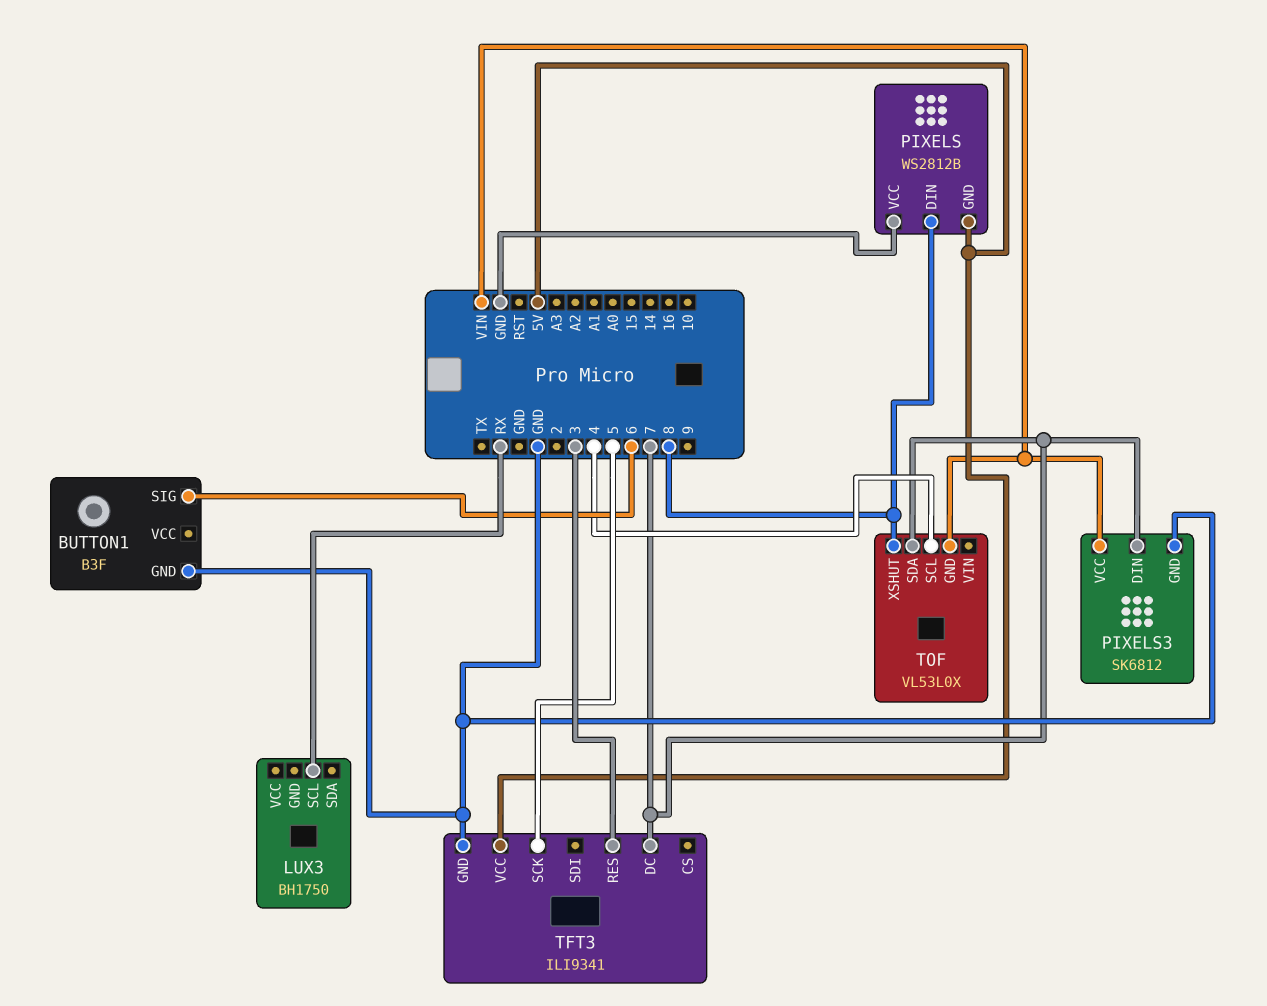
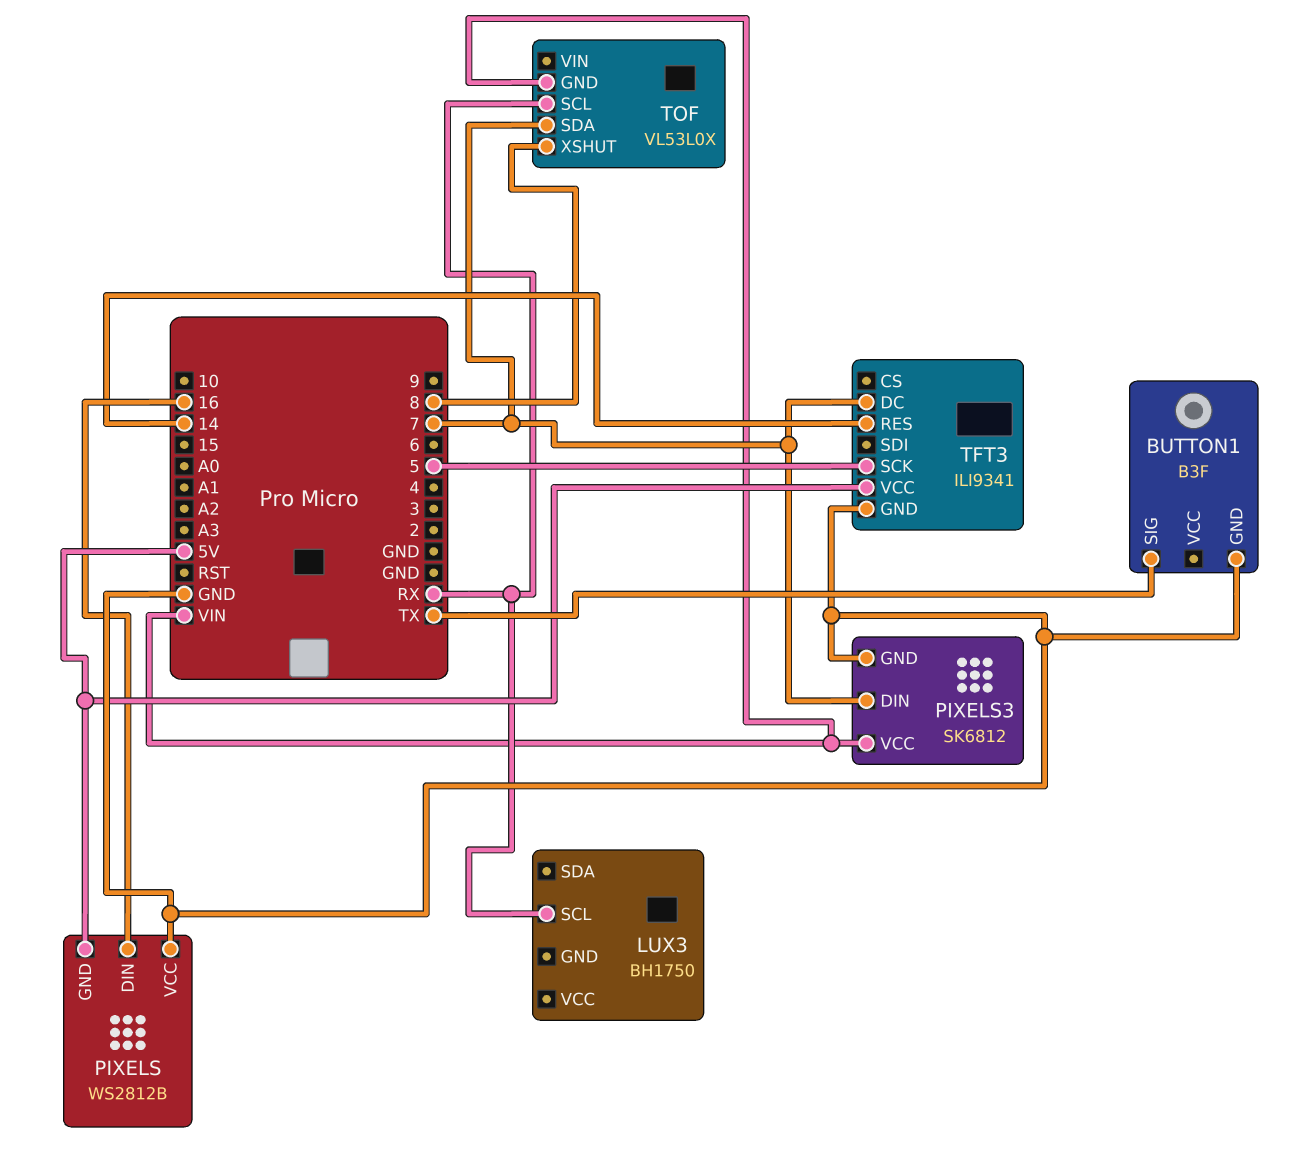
BUTTON1 pin SIG: 6 -> TX
PIXELS pin DIN: 8 -> 16
TFT3 pin RES: 3 -> 14
TOF pin SCL: 4 -> RX

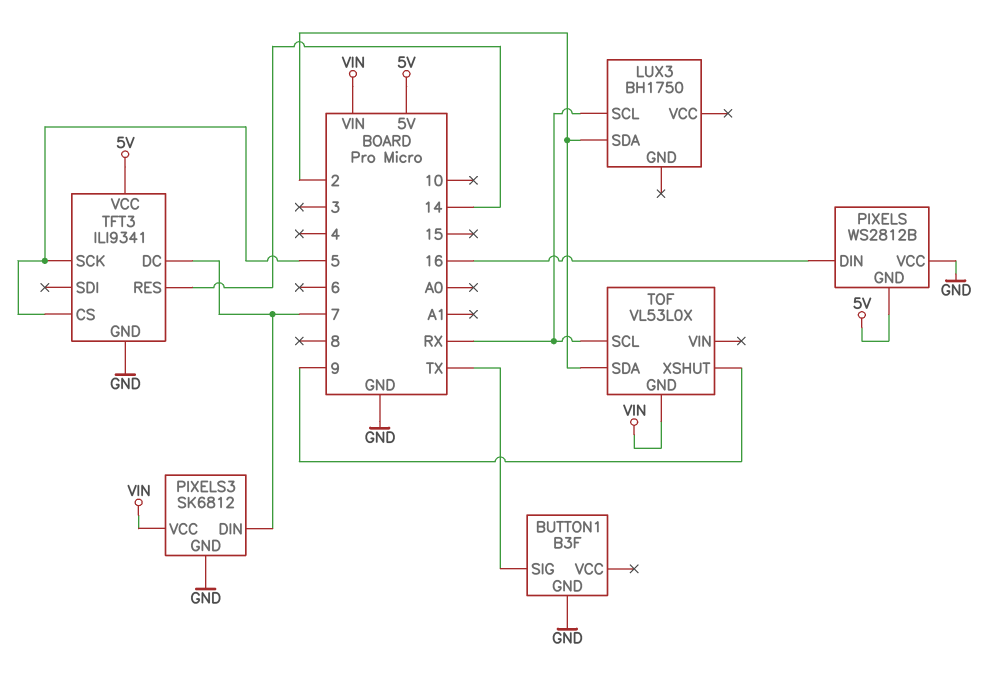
LUX3 pin SDA: none -> 2
TFT3 pin CS: none -> 5
TOF pin SDA: 7 -> 2
TOF pin XSHUT: 8 -> 9

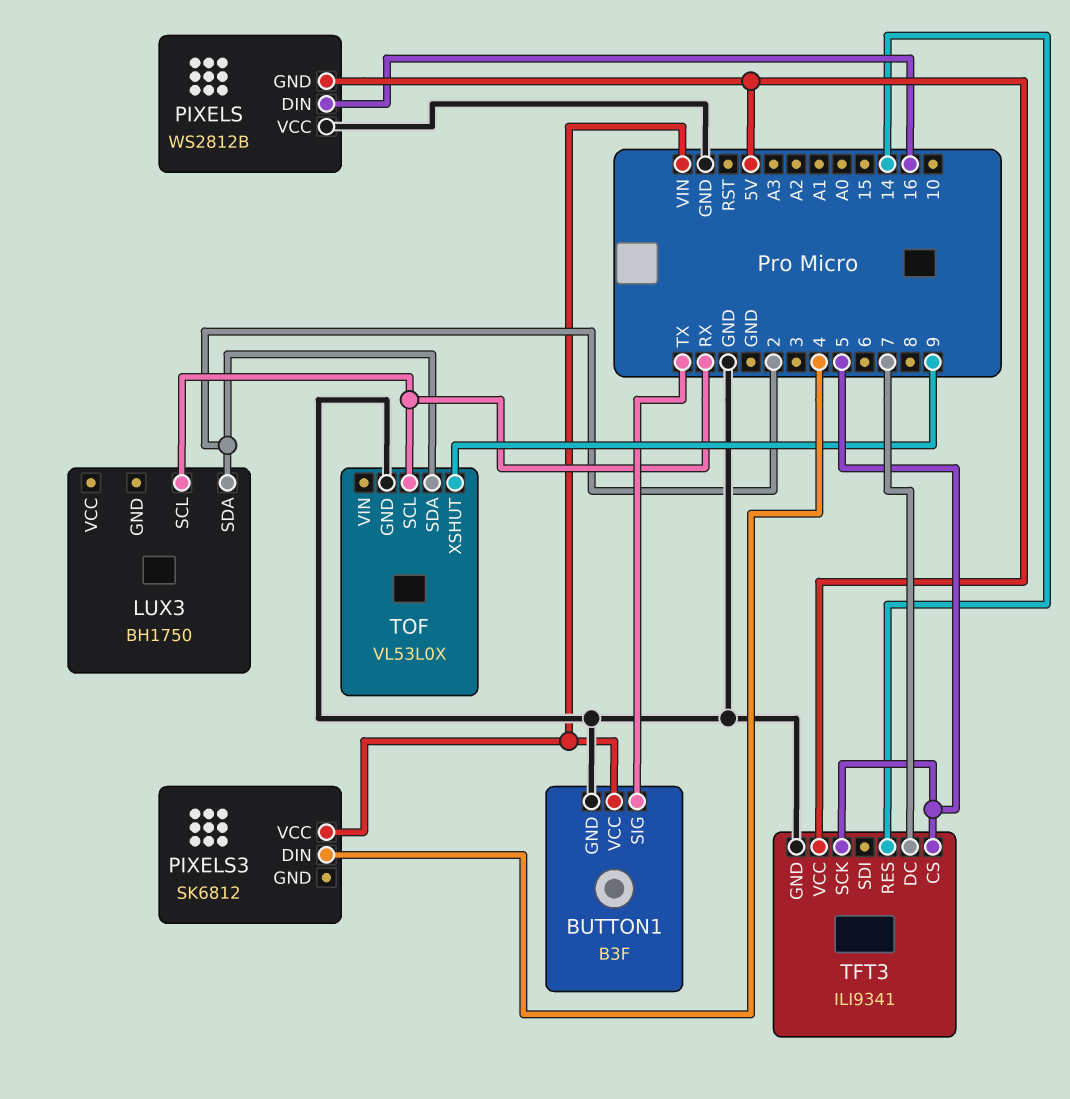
BUTTON1 pin VCC: none -> VIN
PIXELS3 pin DIN: 7 -> 4
PIXELS3 pin GND: GND -> none
TOF pin GND: VIN -> GND

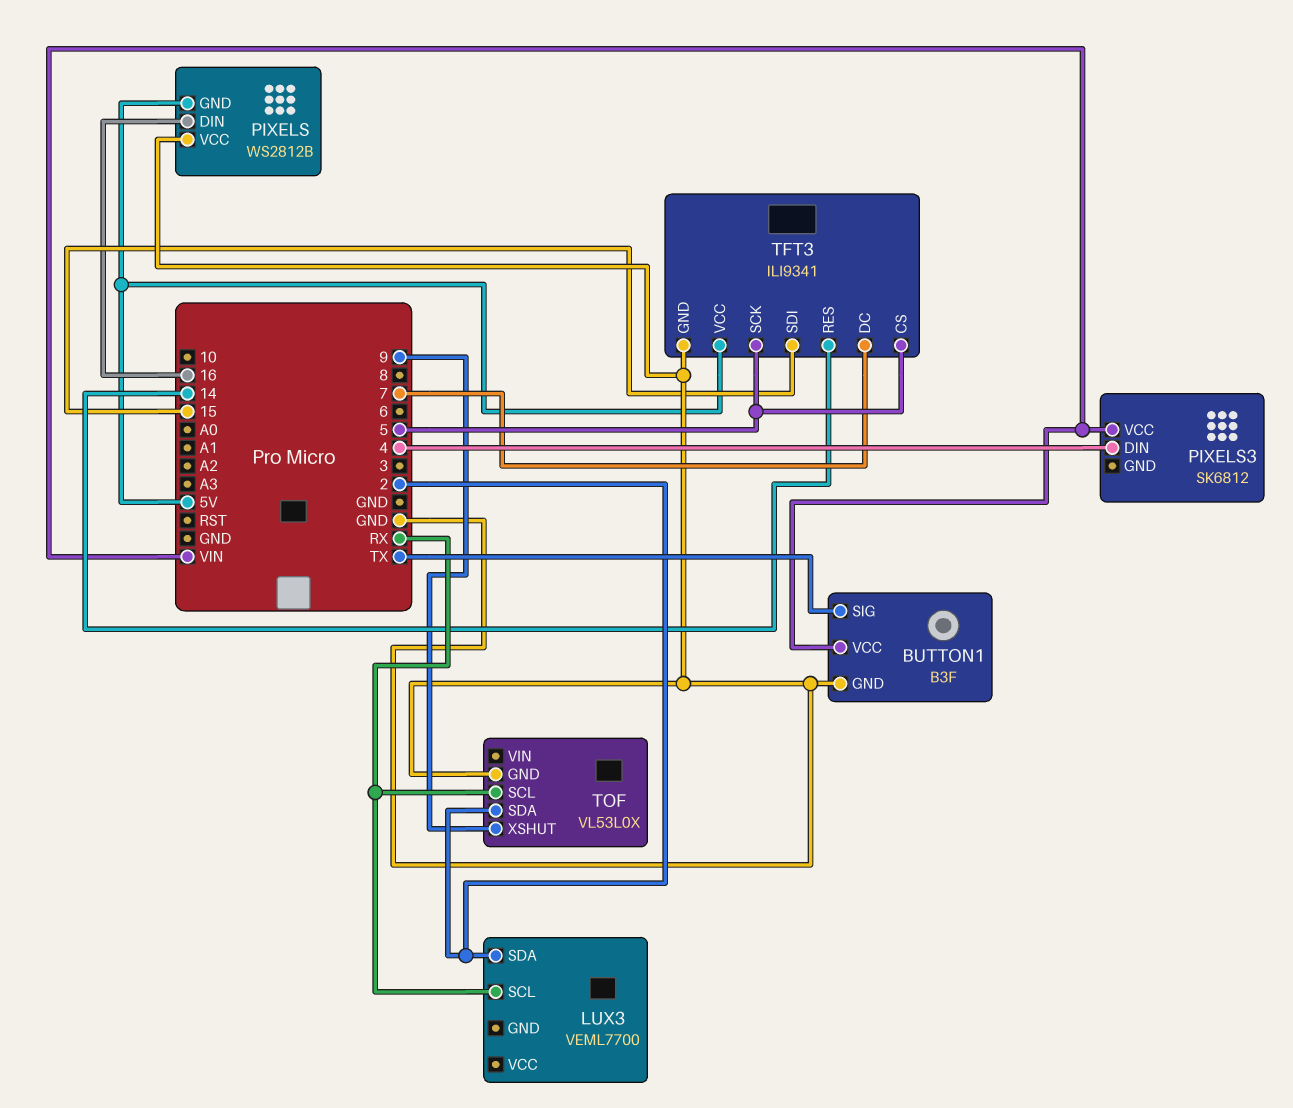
LUX3: BH1750 -> VEML7700
TFT3 pin SDI: none -> 15

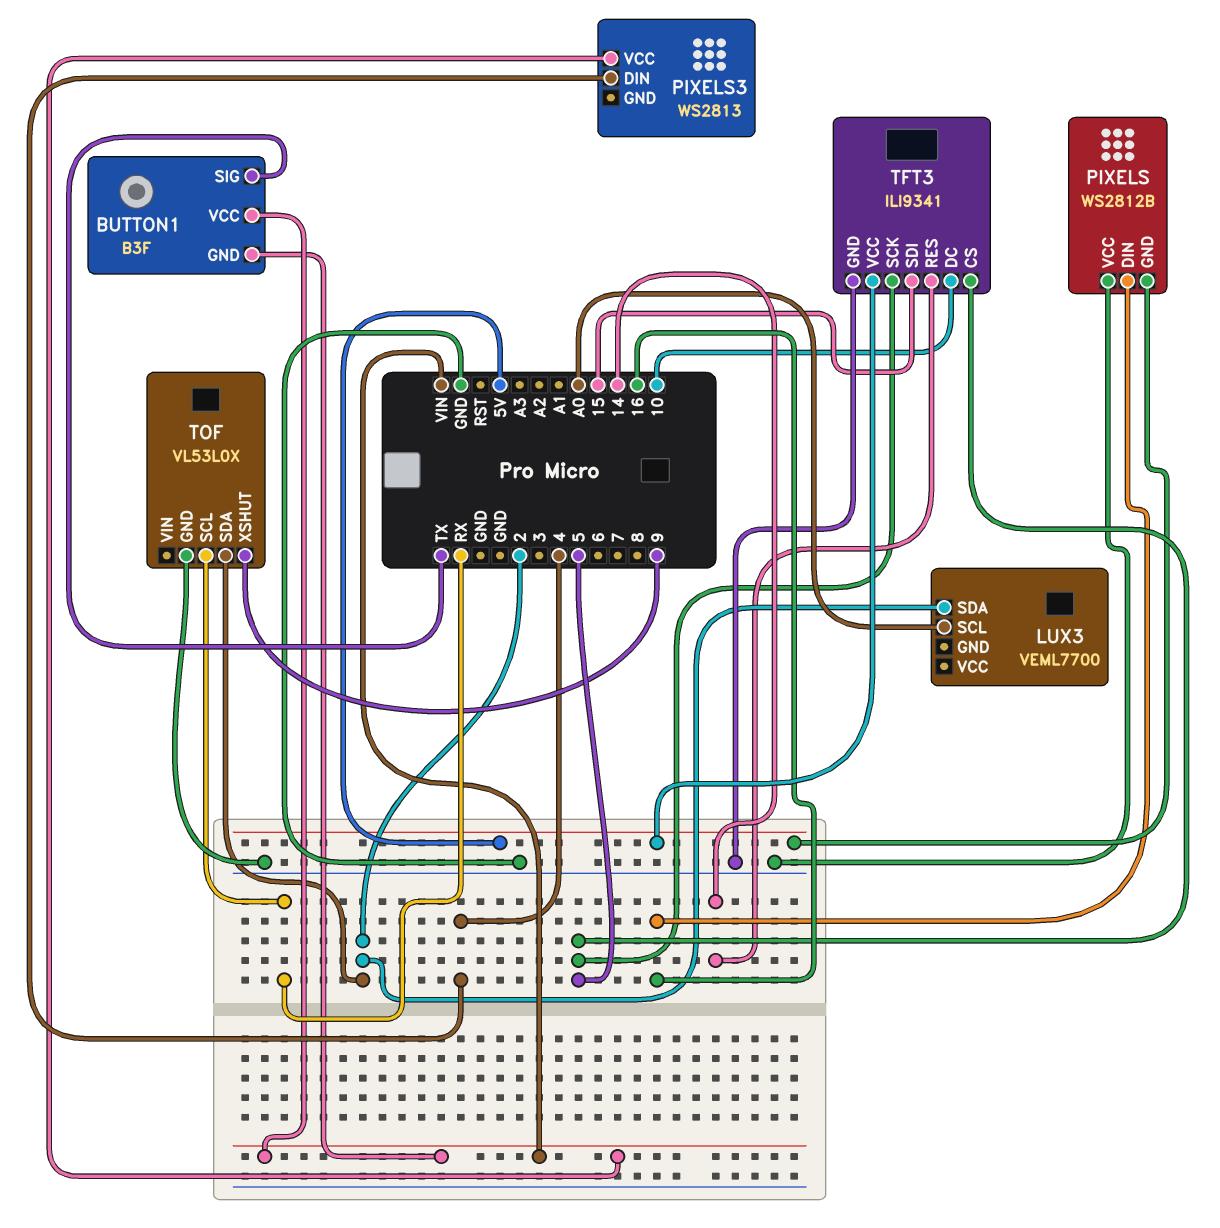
BUTTON1 pin GND: GND -> VIN
LUX3 pin SCL: RX -> A0
PIXELS3: SK6812 -> WS2813
TFT3 pin DC: 7 -> 10

